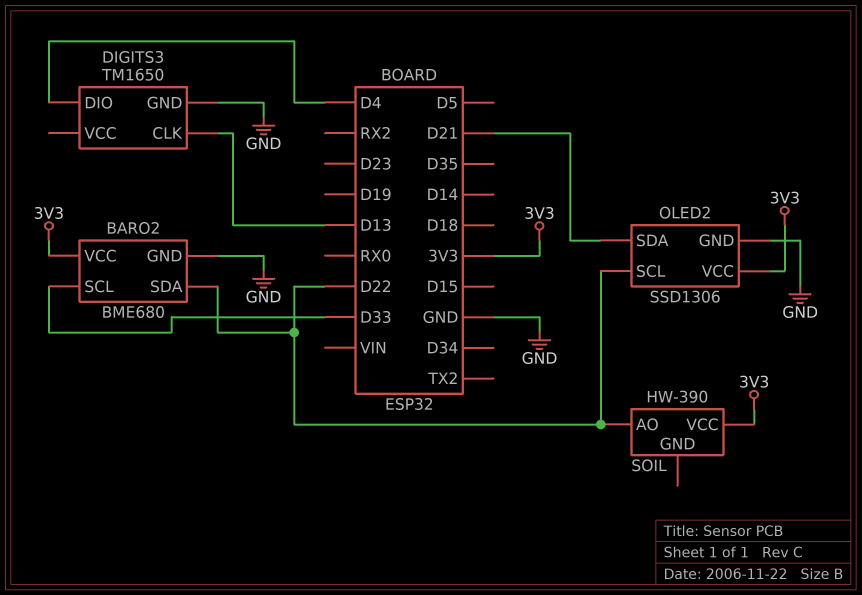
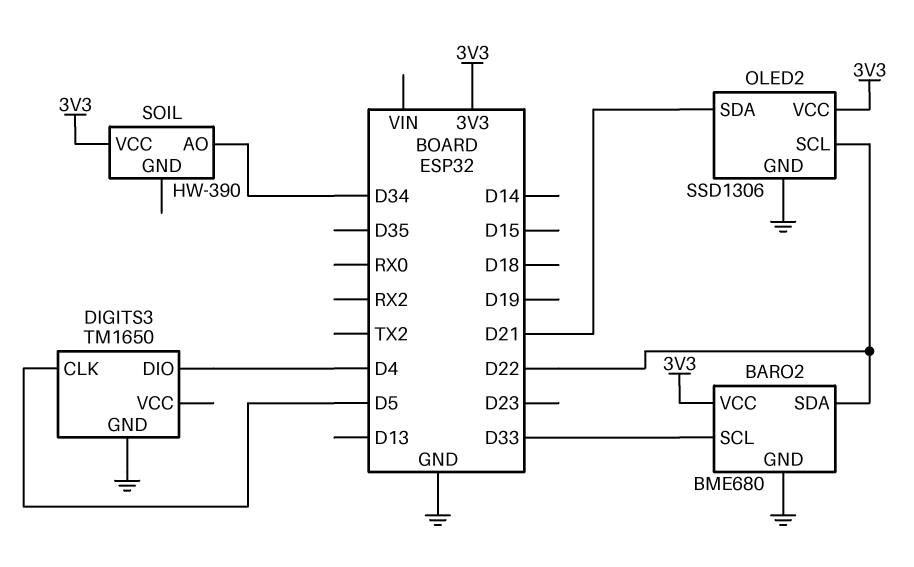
DIGITS3 pin CLK: D13 -> D5
SOIL pin AO: D22 -> D34

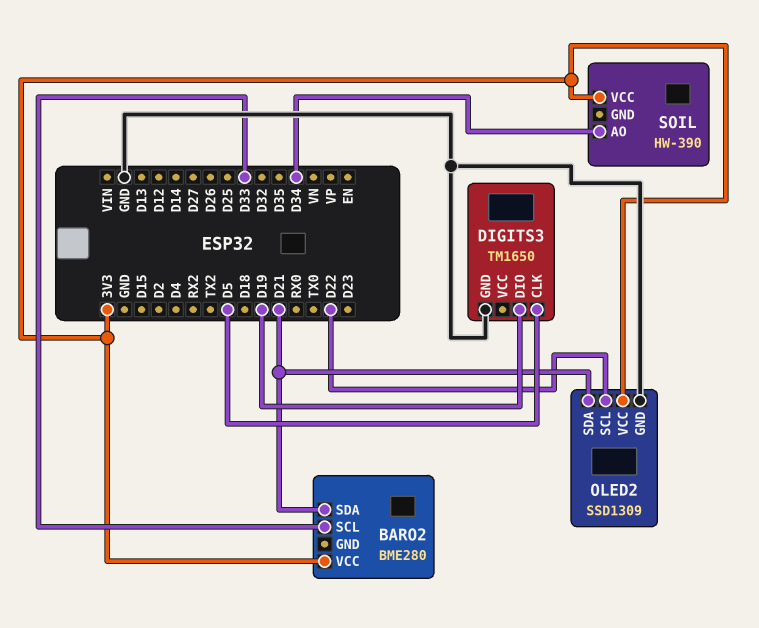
BARO2: BME680 -> BME280
BARO2 pin GND: GND -> none
BARO2 pin SDA: D22 -> D21
DIGITS3 pin DIO: D4 -> D19
OLED2: SSD1306 -> SSD1309

